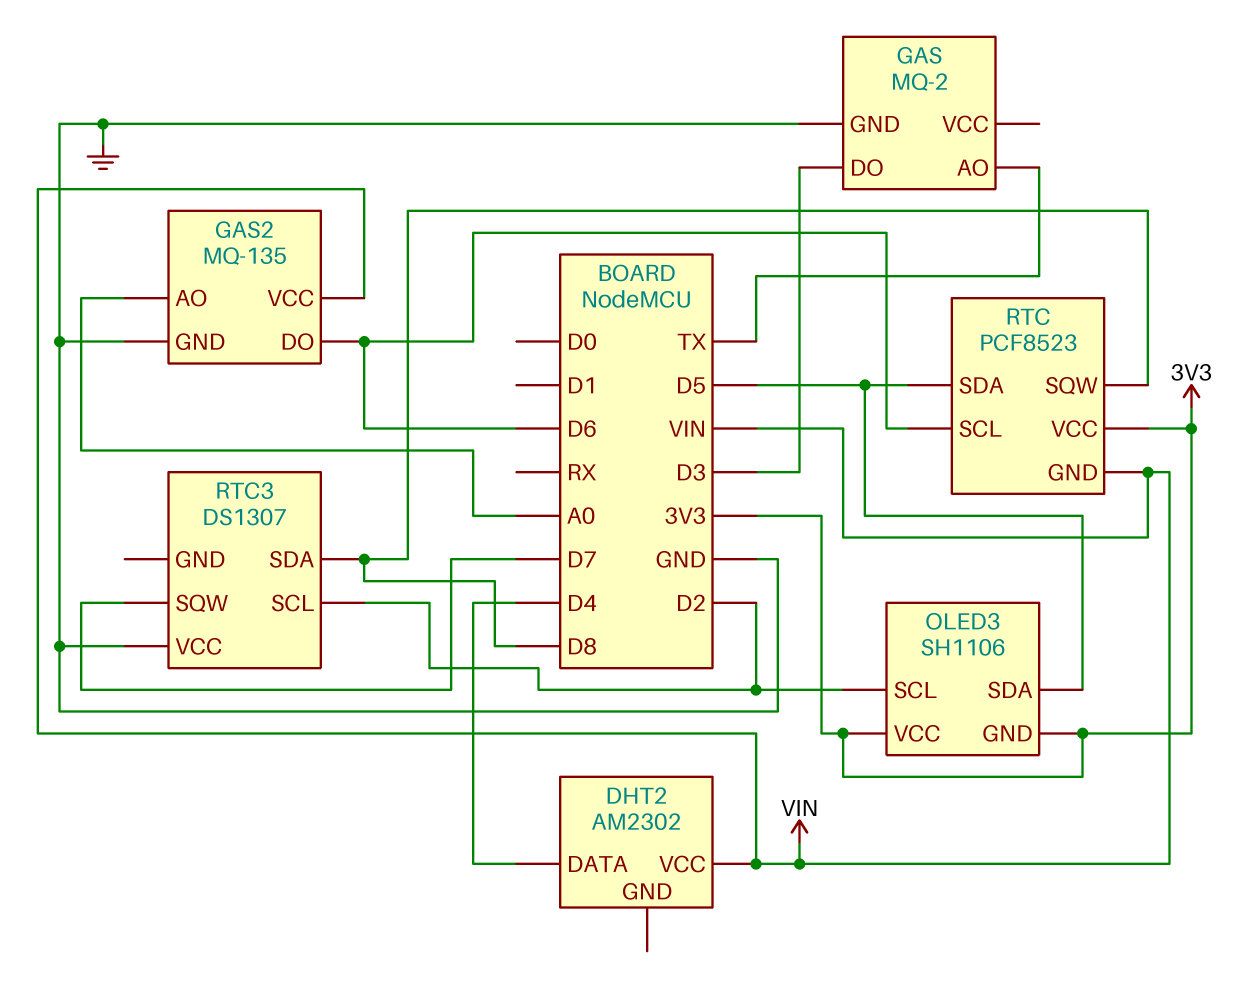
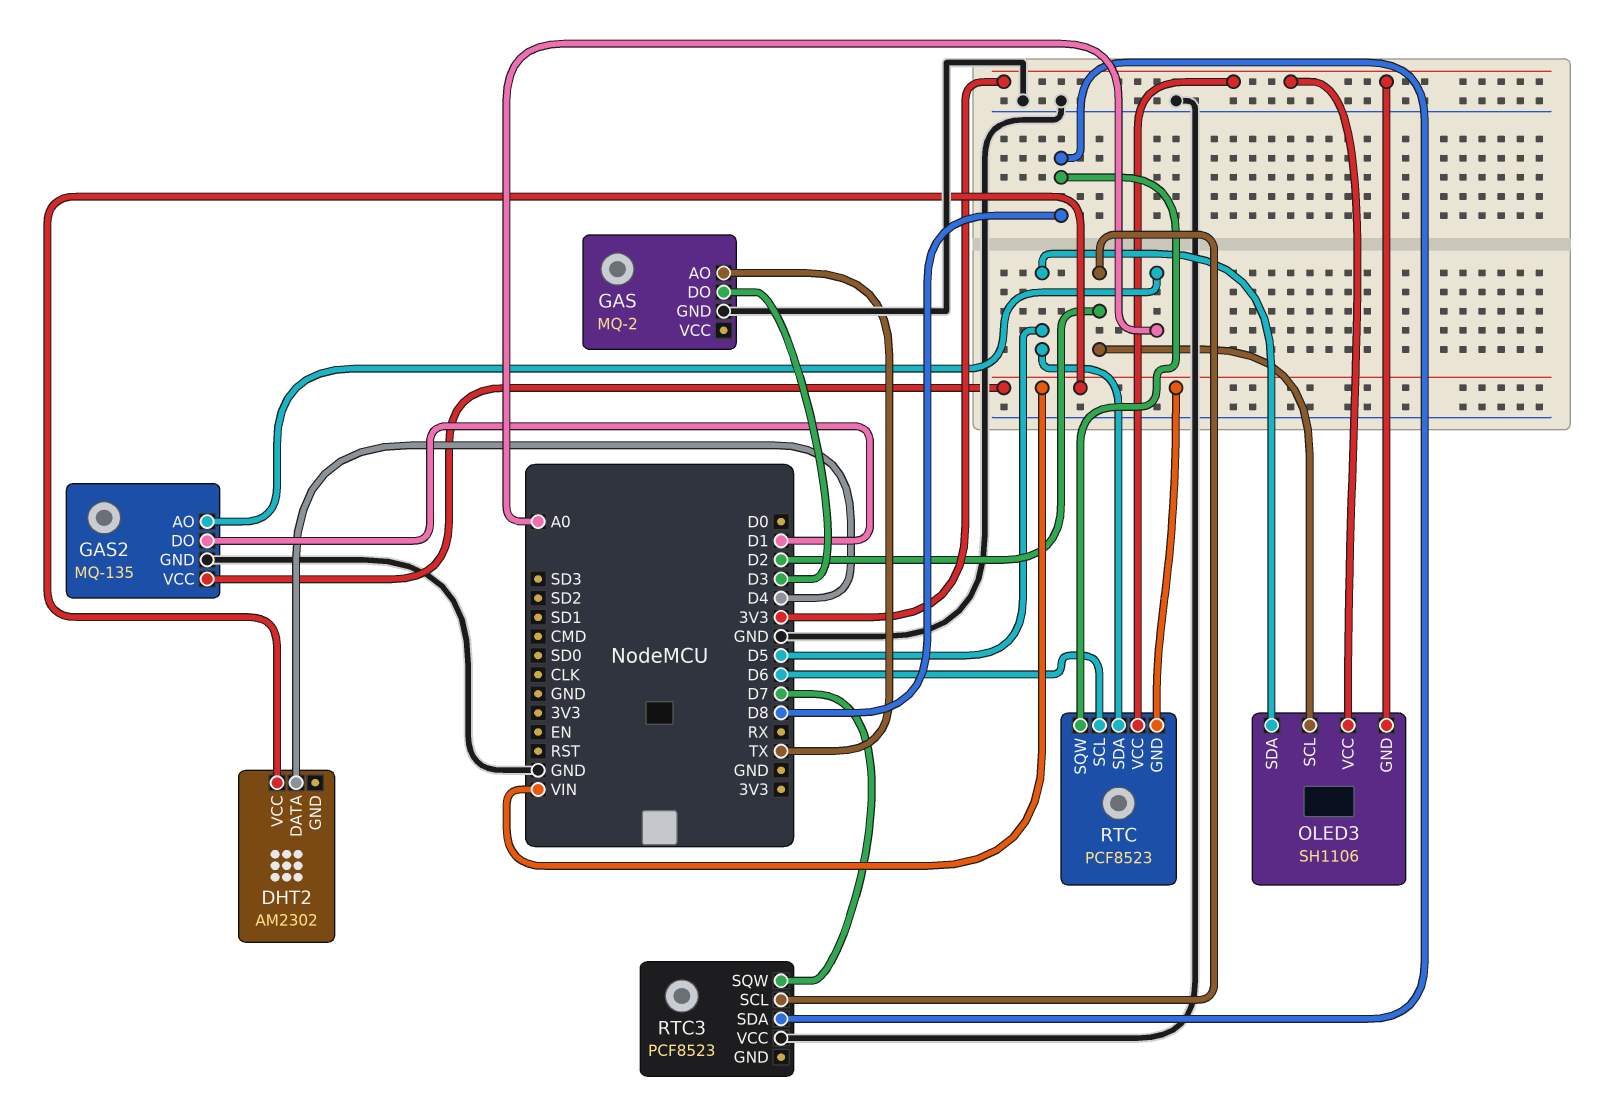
GAS2 pin DO: D6 -> D1
RTC3: DS1307 -> PCF8523

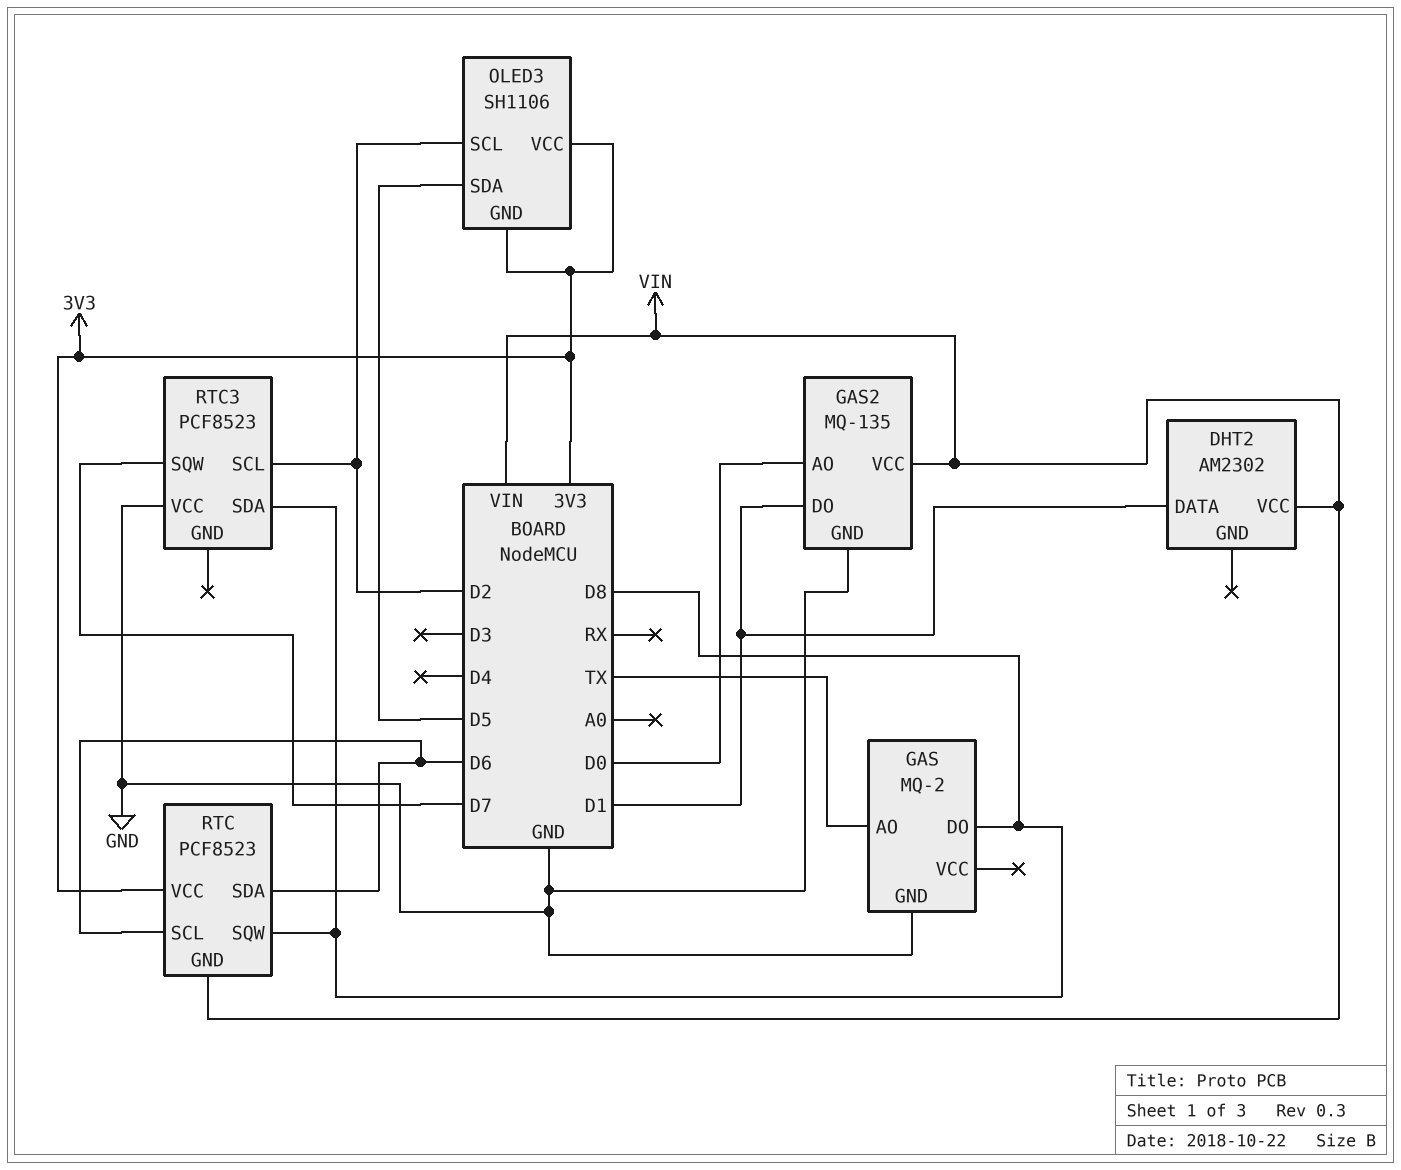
DHT2 pin DATA: D4 -> D1
GAS pin DO: D3 -> D8
GAS2 pin AO: A0 -> D0
RTC pin SDA: D5 -> D6

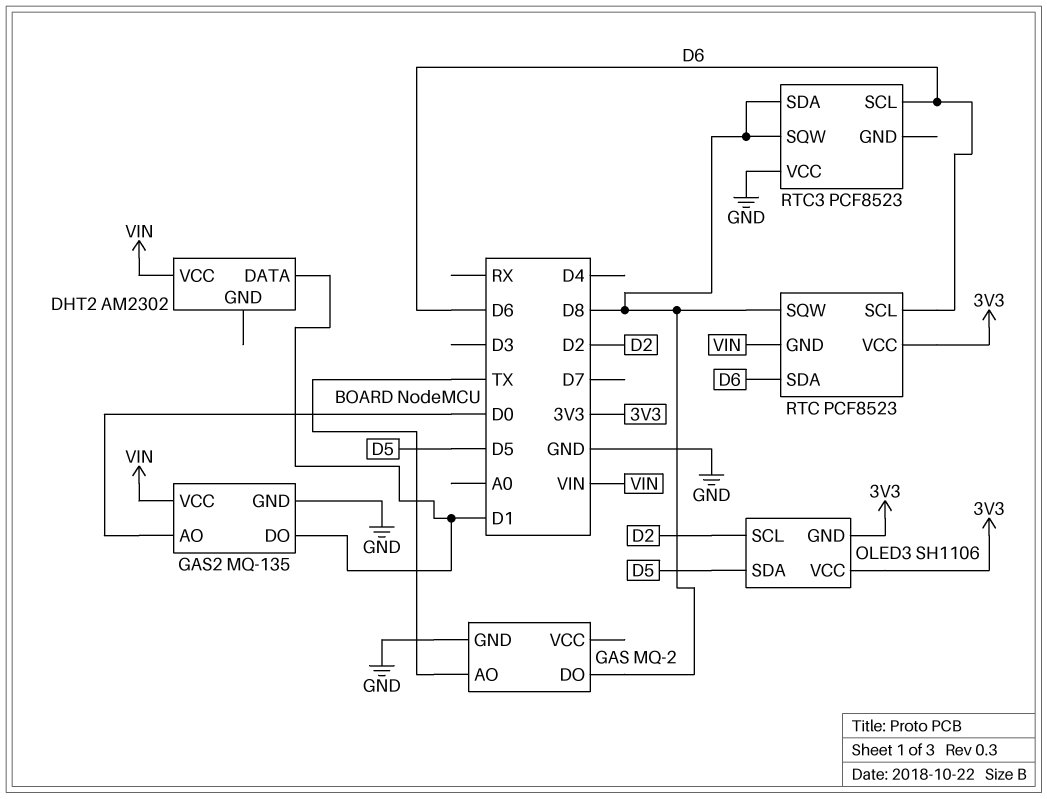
RTC3 pin SCL: D2 -> D6
RTC3 pin SQW: D7 -> D8

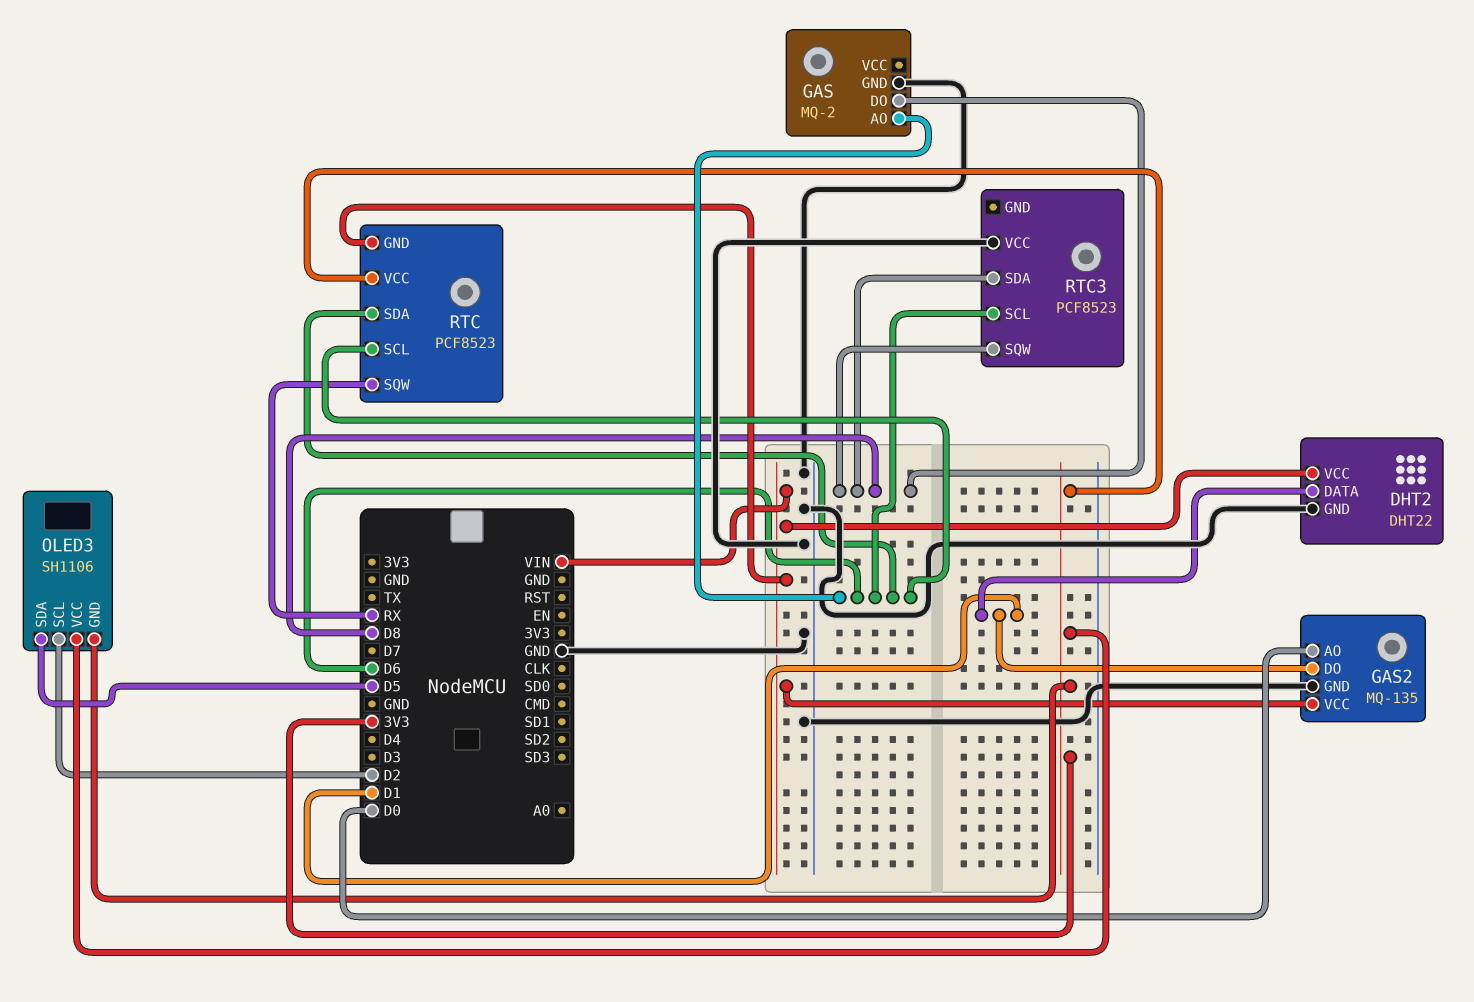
DHT2: AM2302 -> DHT22
DHT2 pin GND: none -> GND
GAS pin AO: TX -> D6
RTC pin SQW: D8 -> RX

